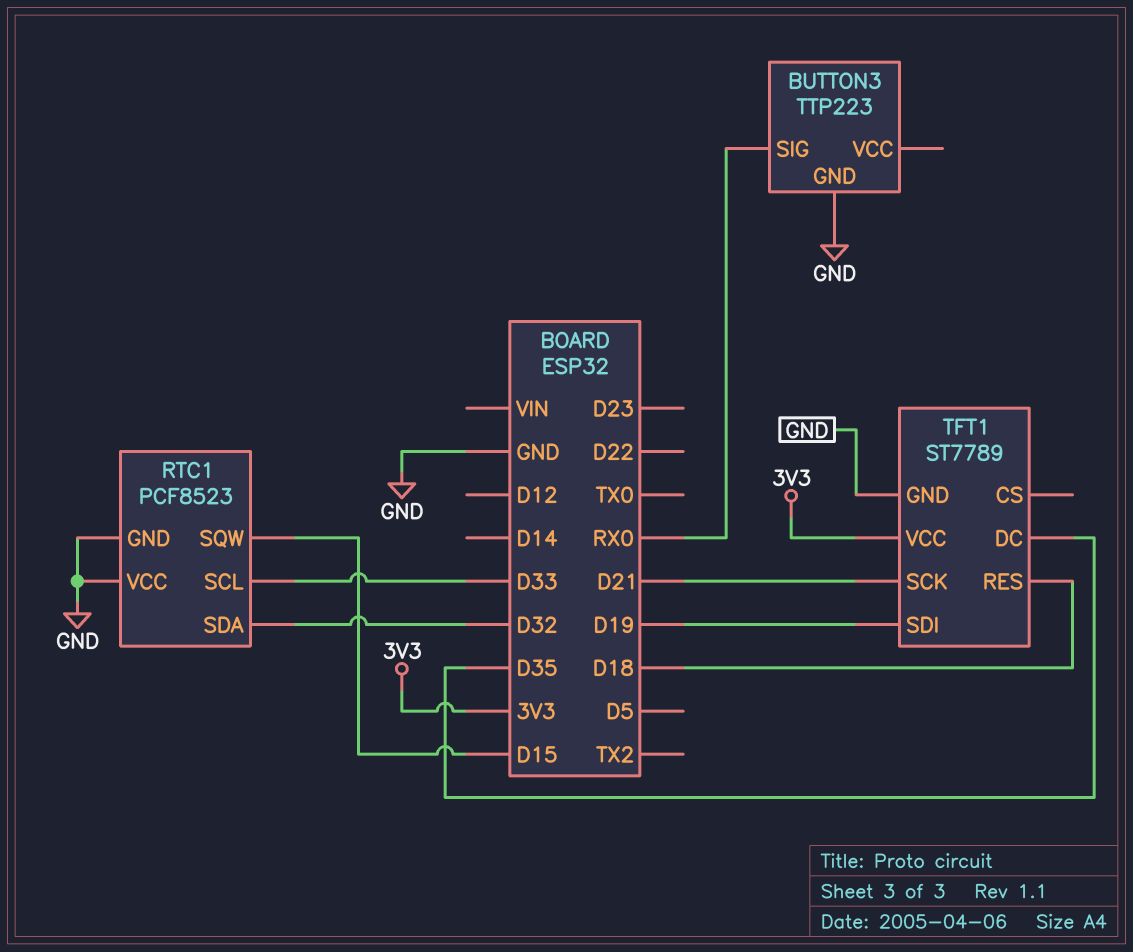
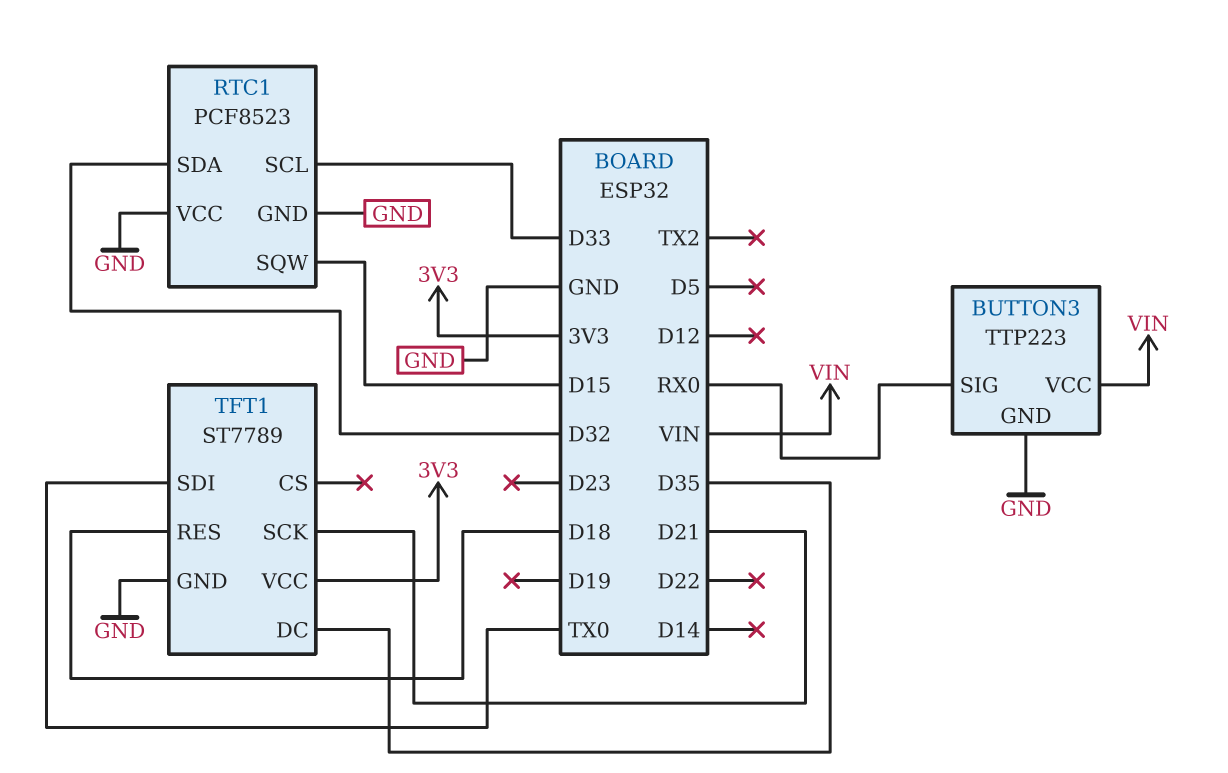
BUTTON3 pin VCC: none -> VIN
TFT1 pin SDI: D19 -> TX0

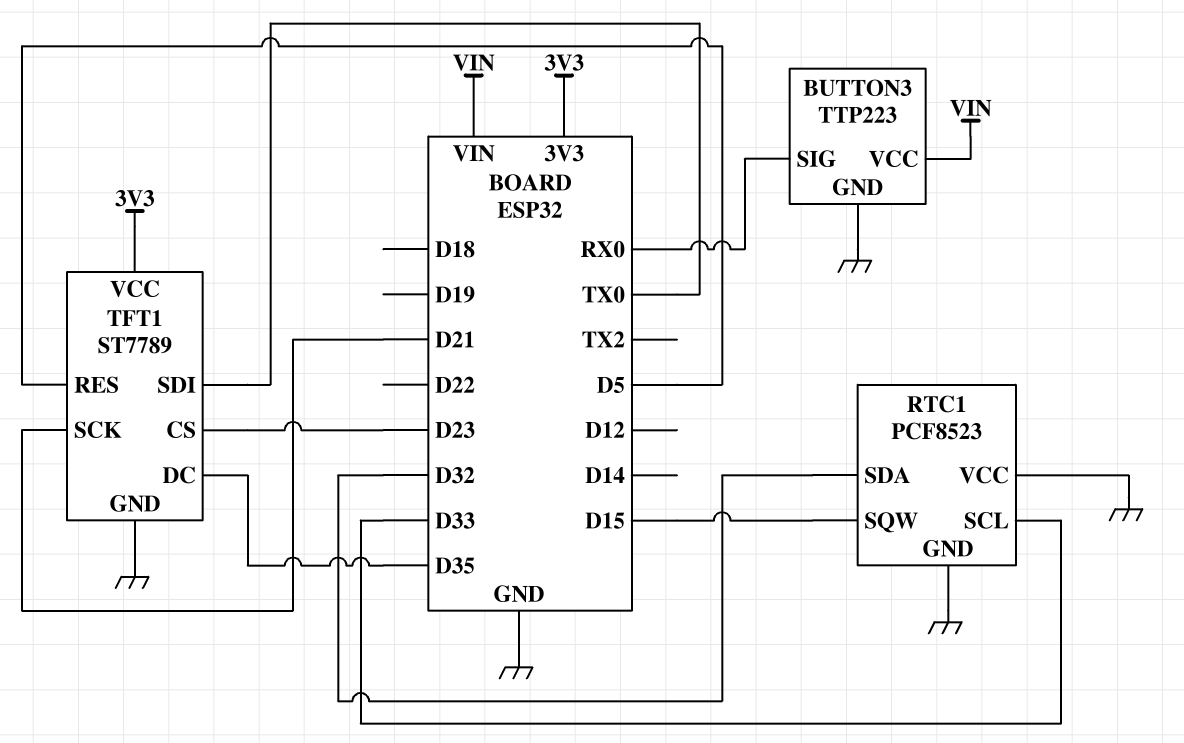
TFT1 pin CS: none -> D23
TFT1 pin RES: D18 -> D5

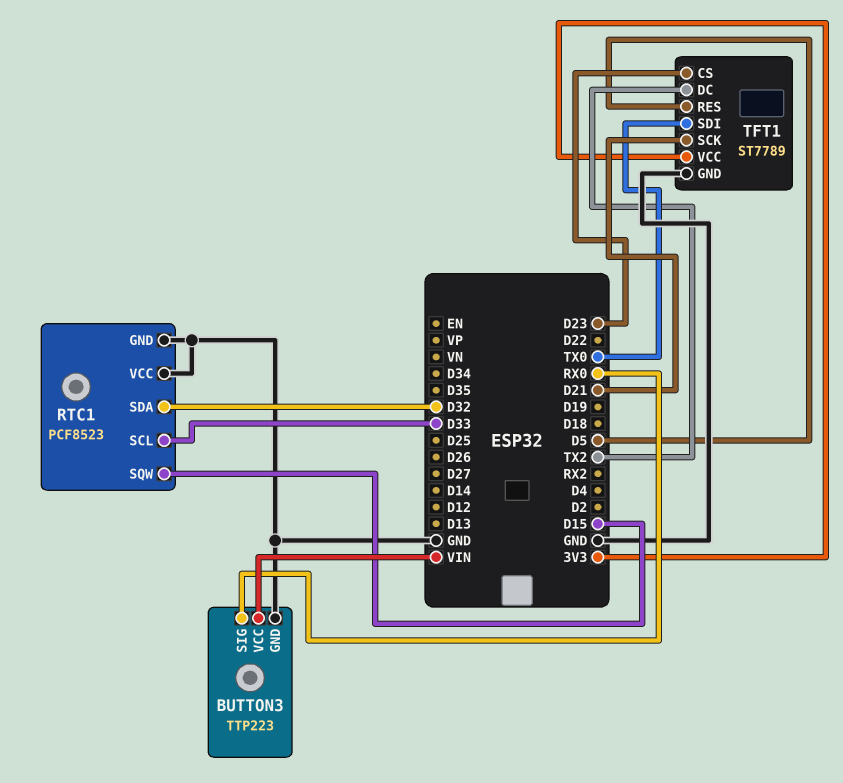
TFT1 pin DC: D35 -> TX2

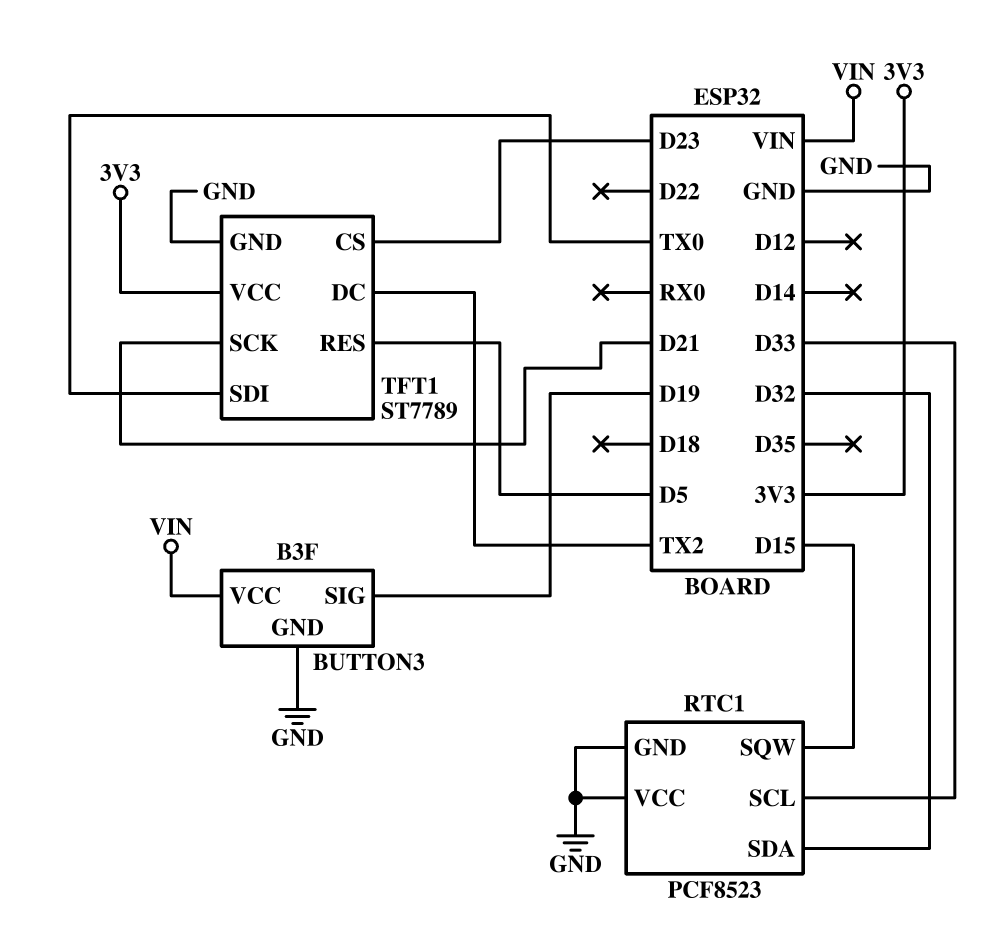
BUTTON3: TTP223 -> B3F
BUTTON3 pin SIG: RX0 -> D19

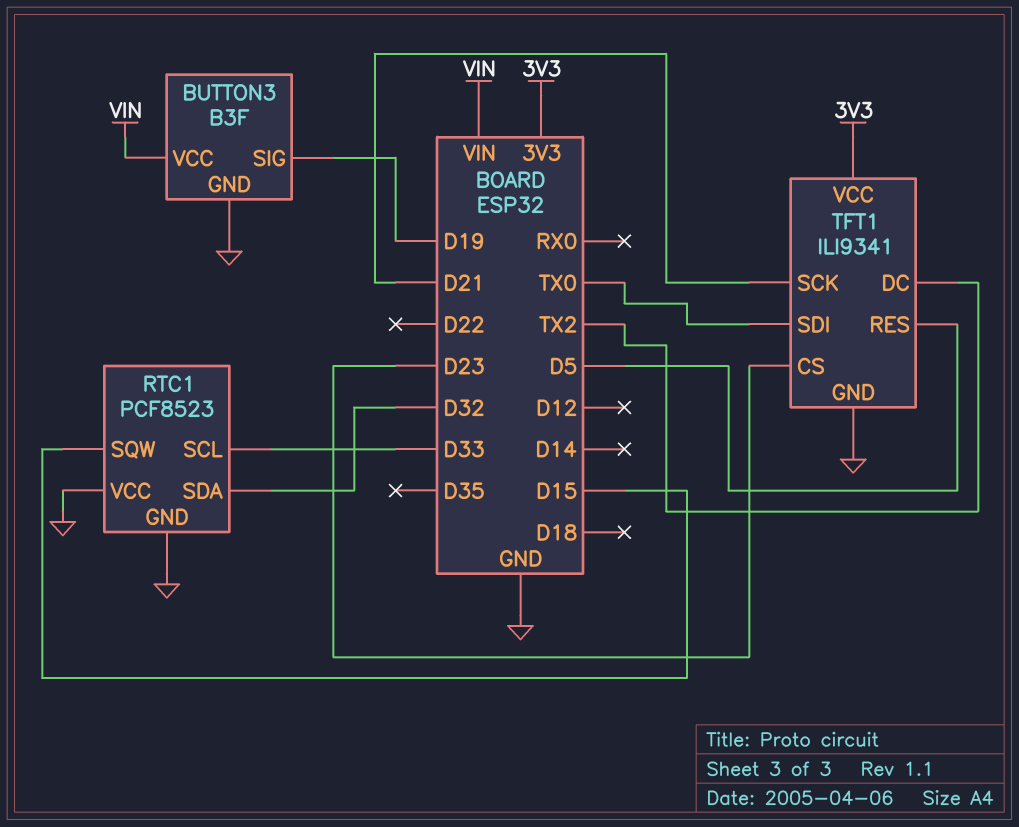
TFT1: ST7789 -> ILI9341

